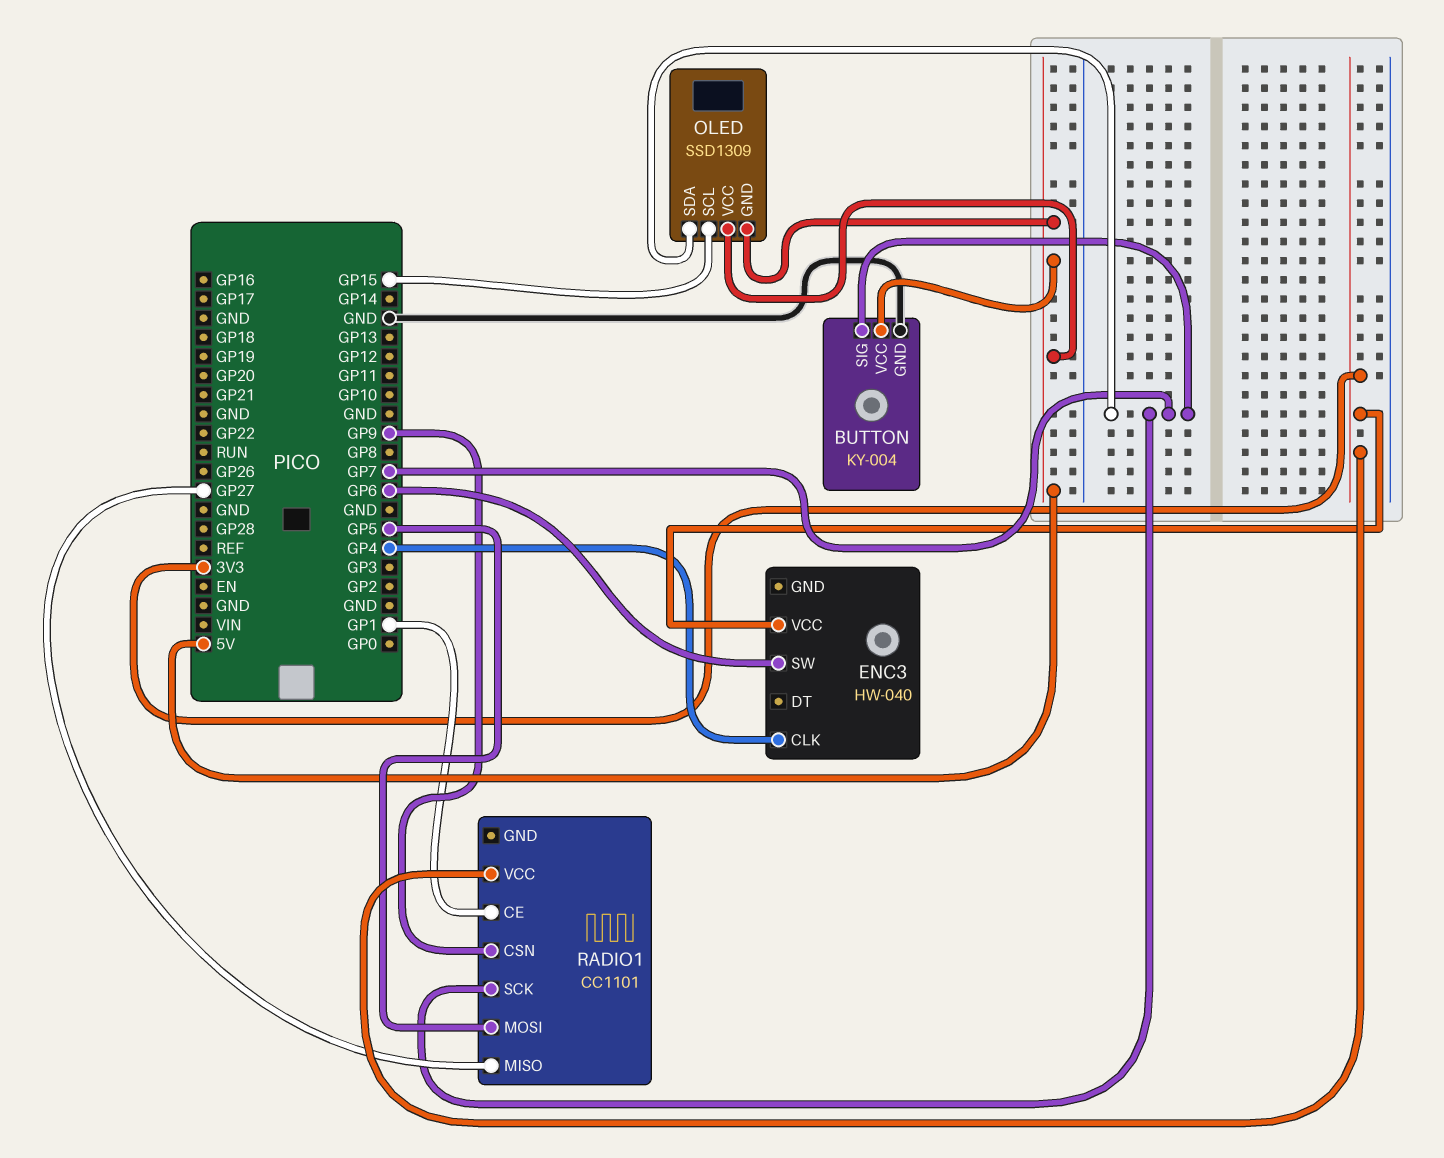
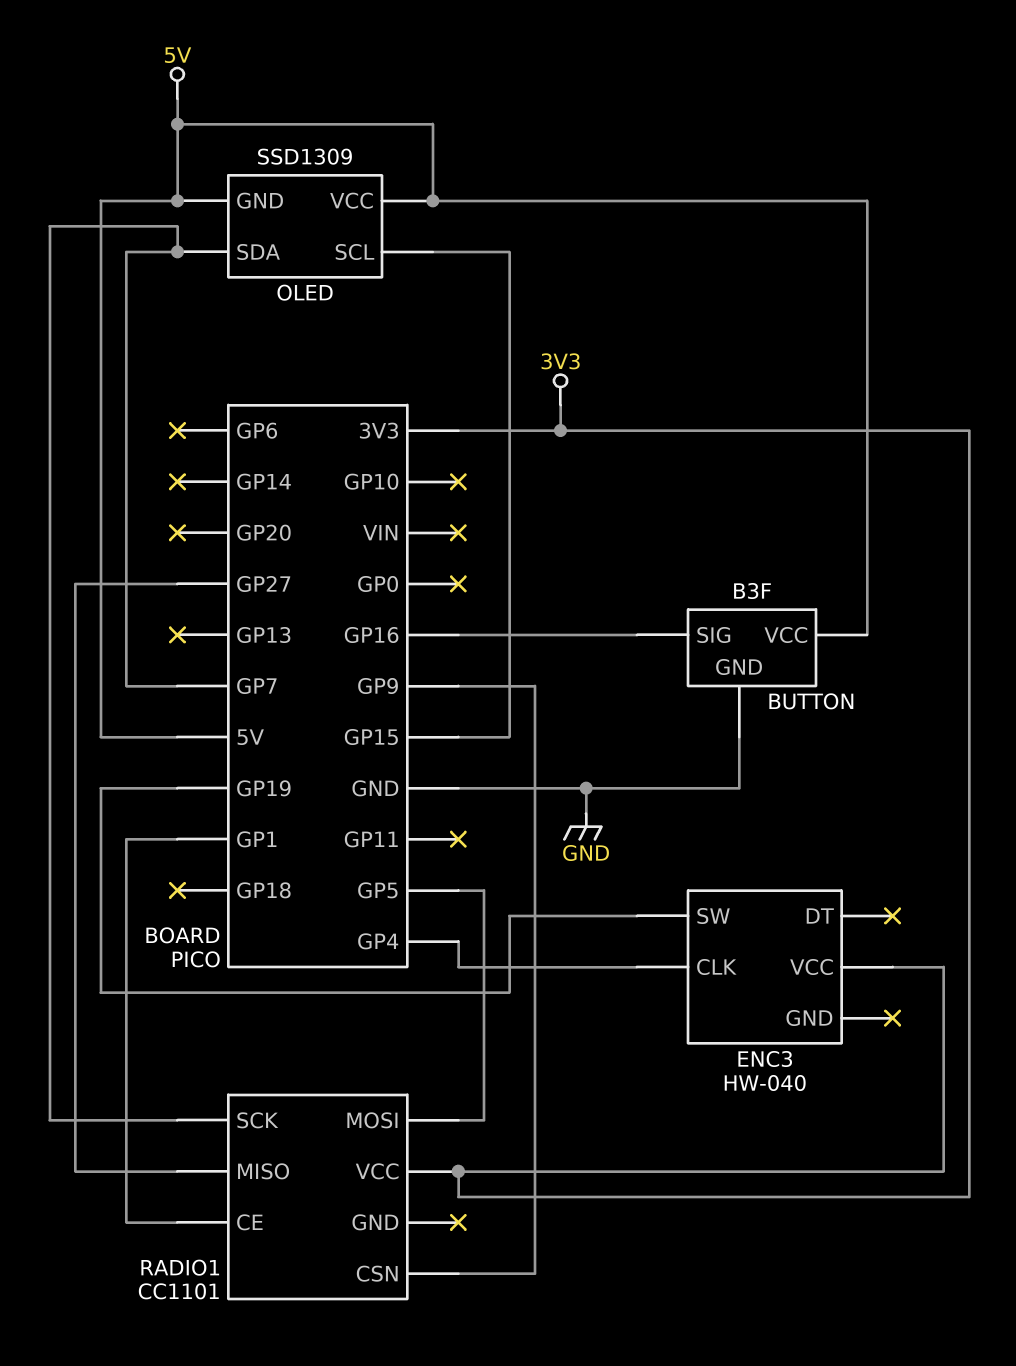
BUTTON: KY-004 -> B3F
BUTTON pin SIG: GP7 -> GP16
ENC3 pin SW: GP6 -> GP19

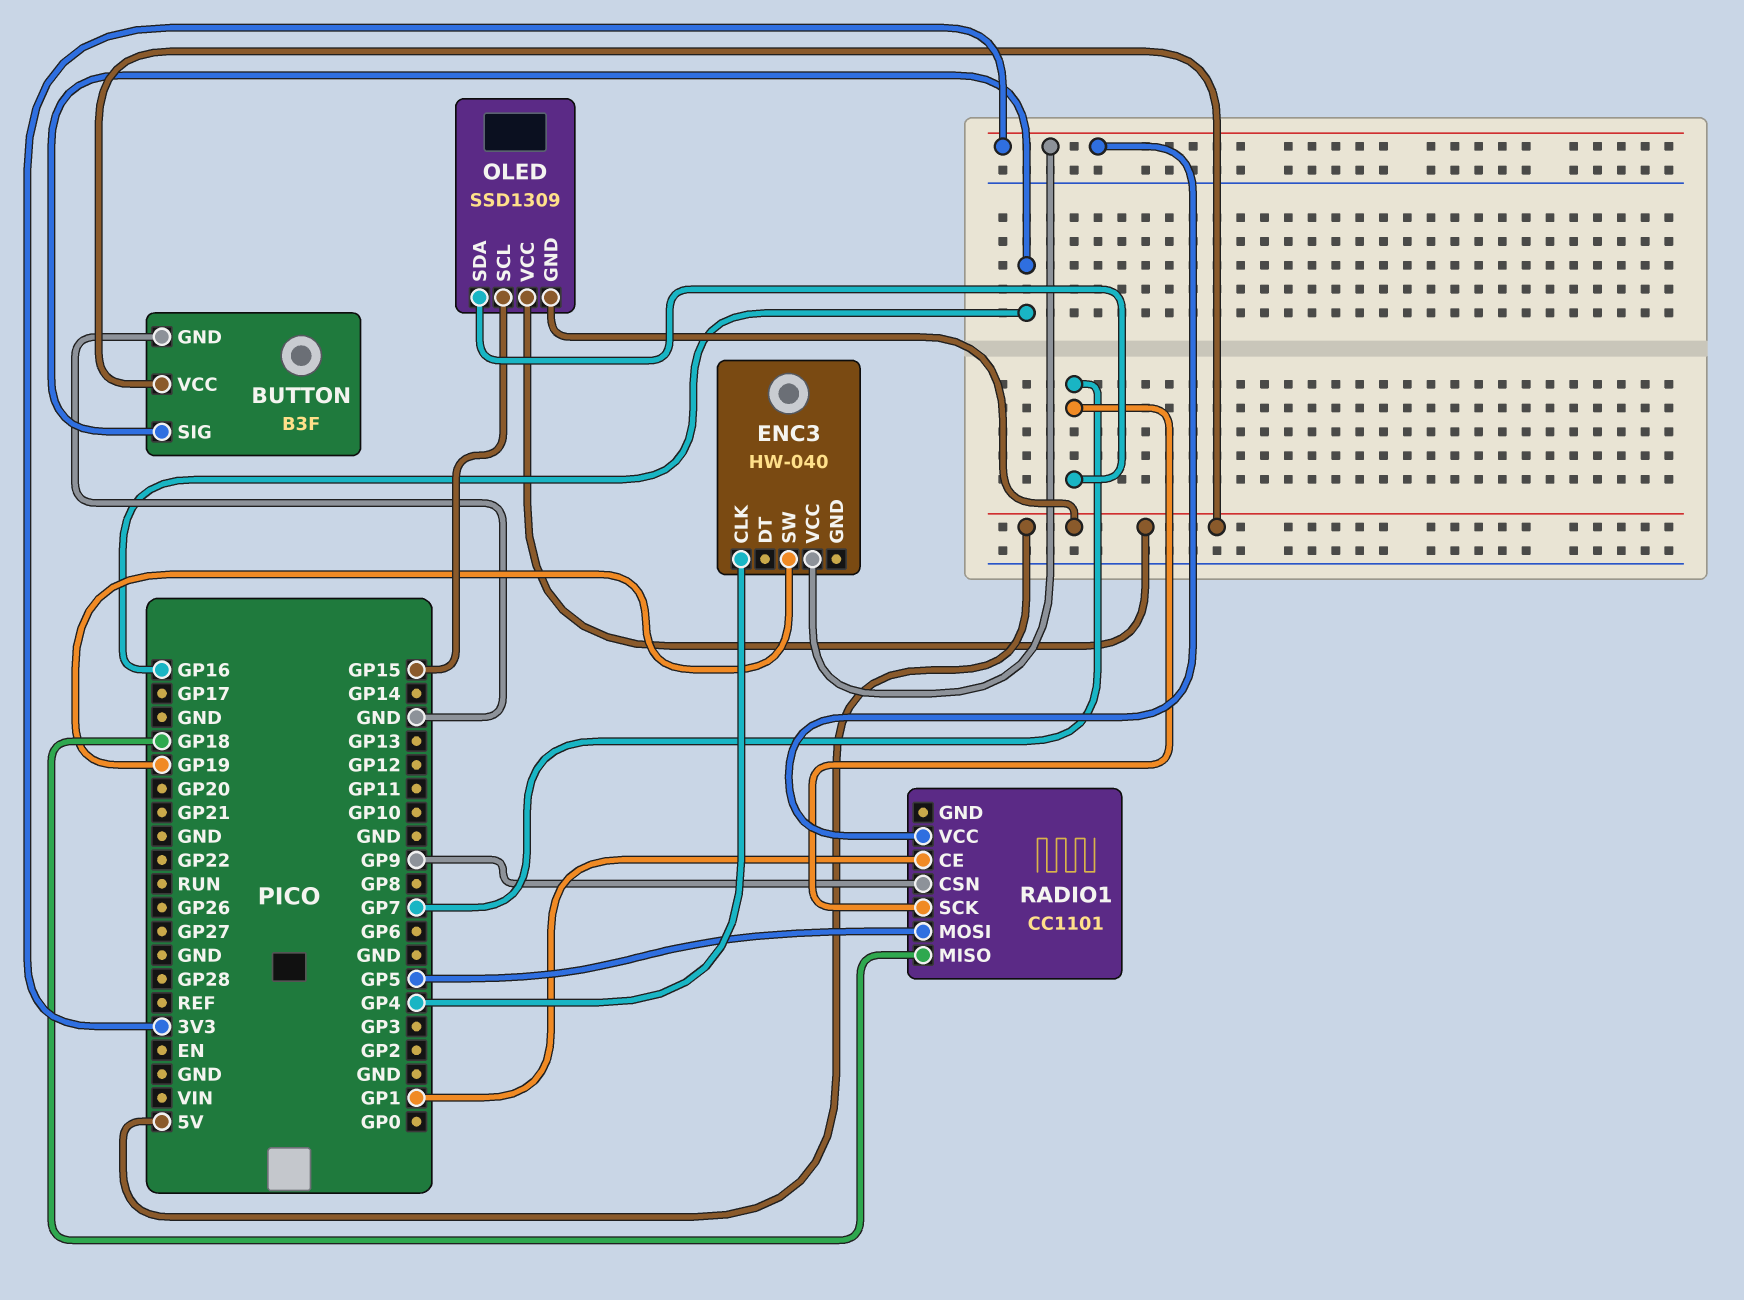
RADIO1 pin MISO: GP27 -> GP18

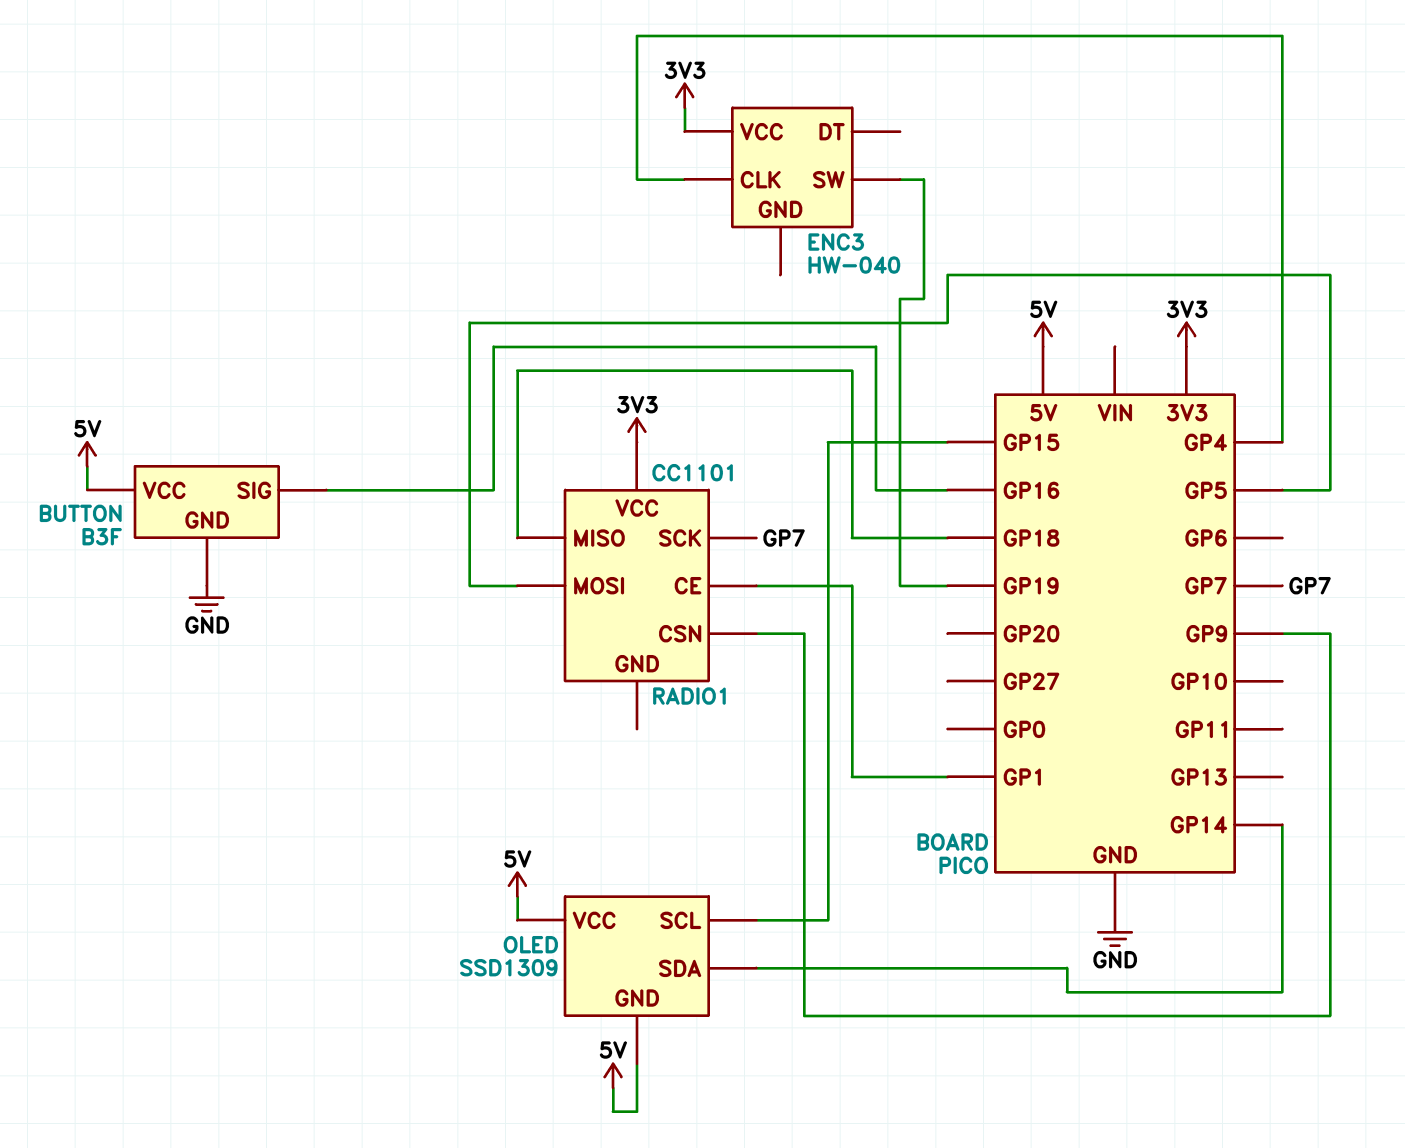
OLED pin SDA: GP7 -> GP14

